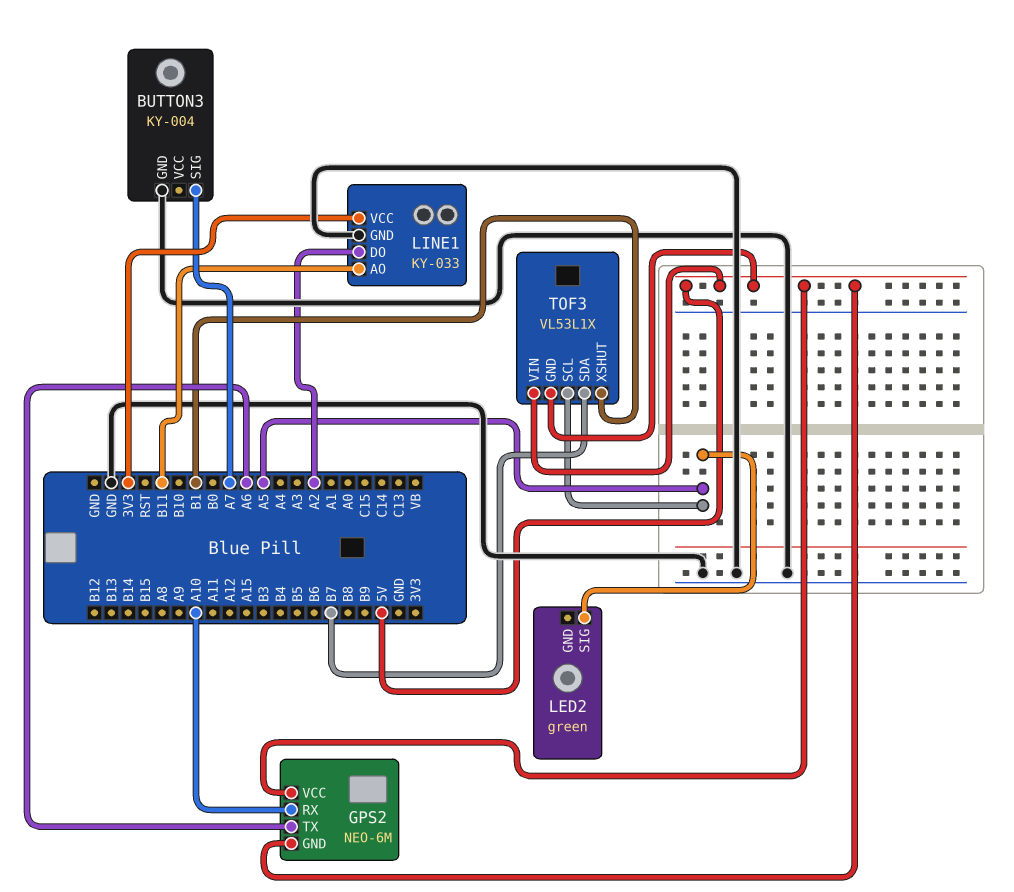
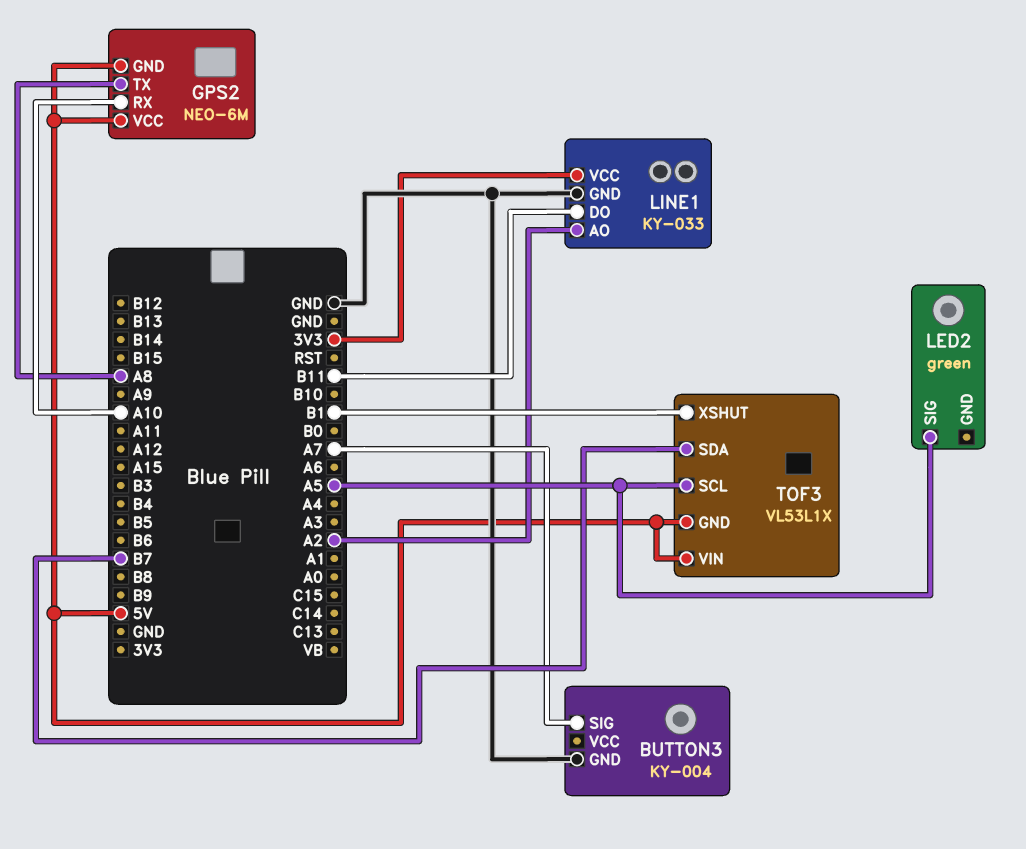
GPS2 pin TX: A6 -> A8
LINE1 pin AO: B11 -> A2
LINE1 pin DO: A2 -> B11

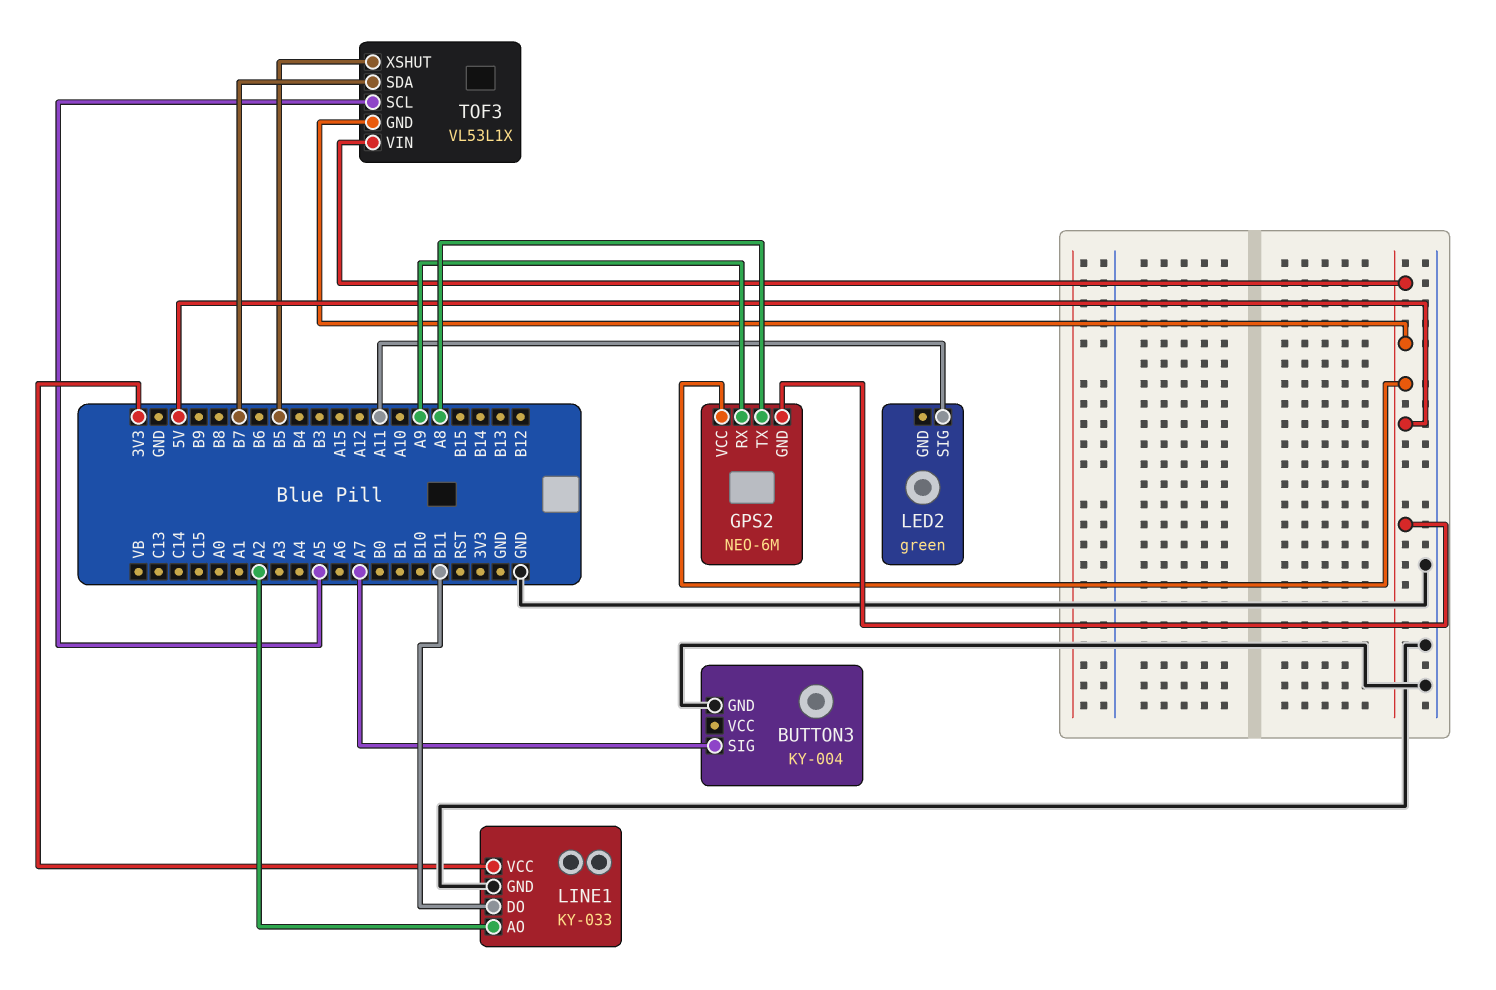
GPS2 pin RX: A10 -> A9
LED2 pin SIG: A5 -> A11
TOF3 pin XSHUT: B1 -> B5

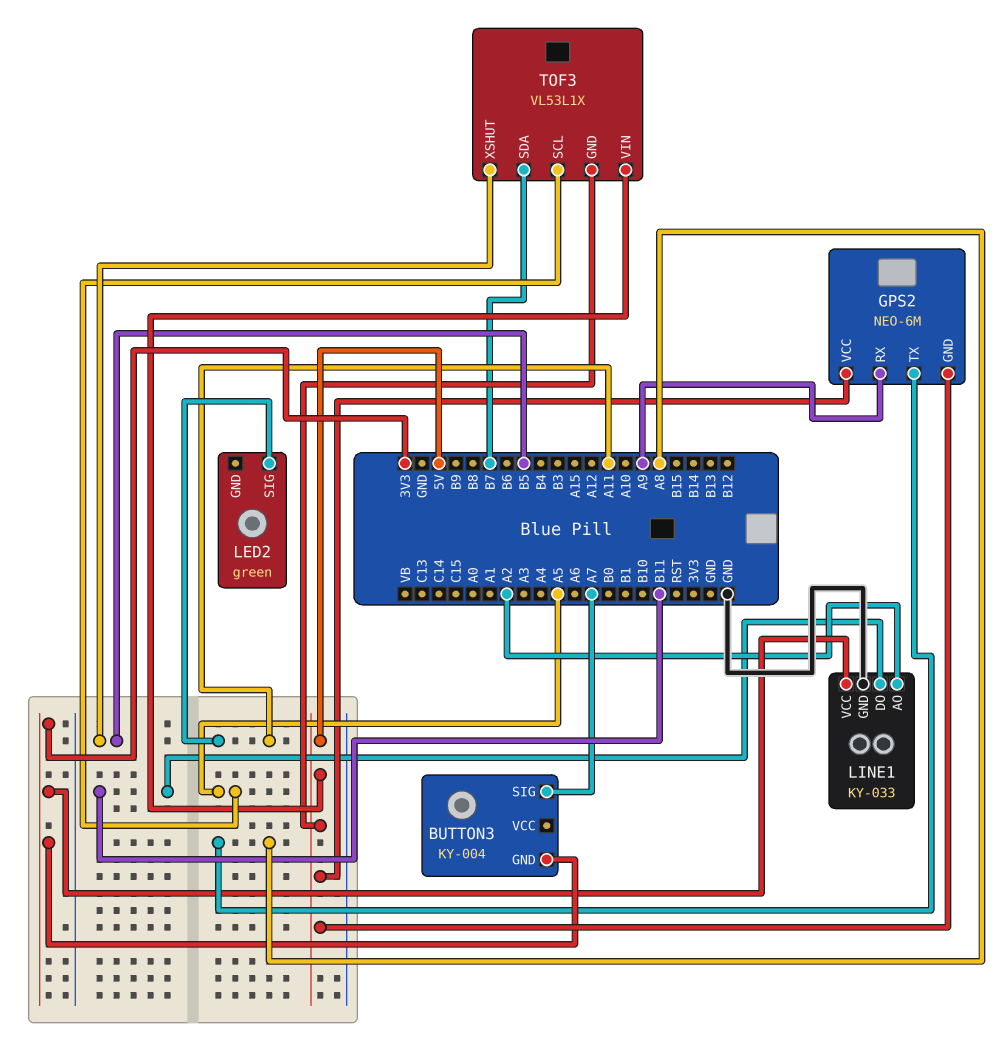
BUTTON3 pin GND: GND -> 3V3

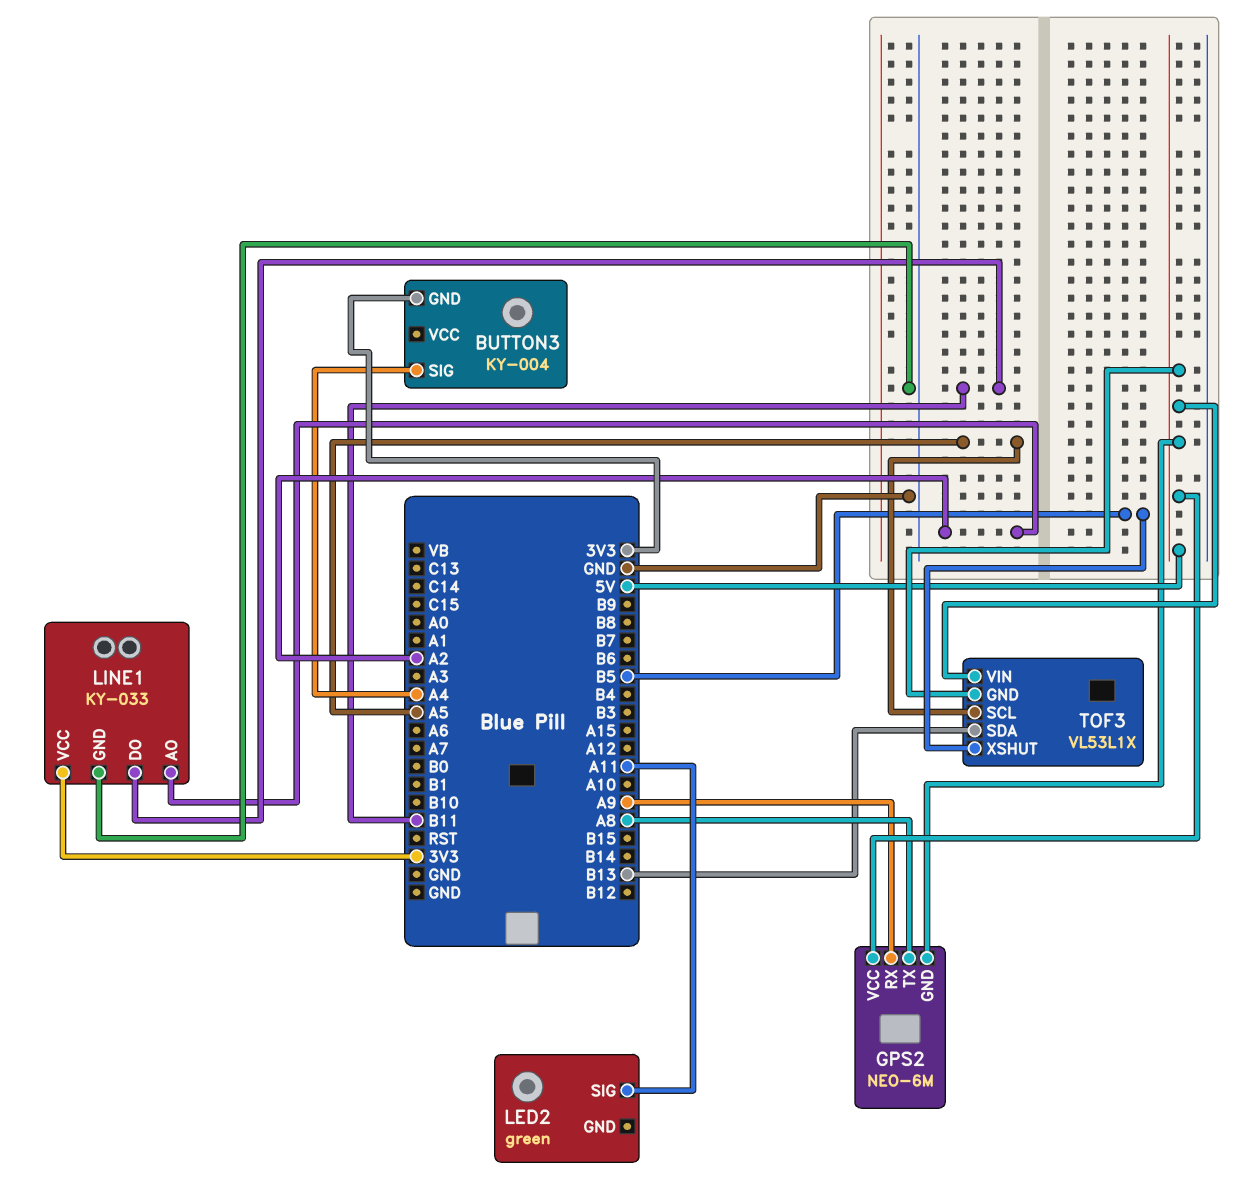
BUTTON3 pin SIG: A7 -> A4
TOF3 pin SDA: B7 -> B13

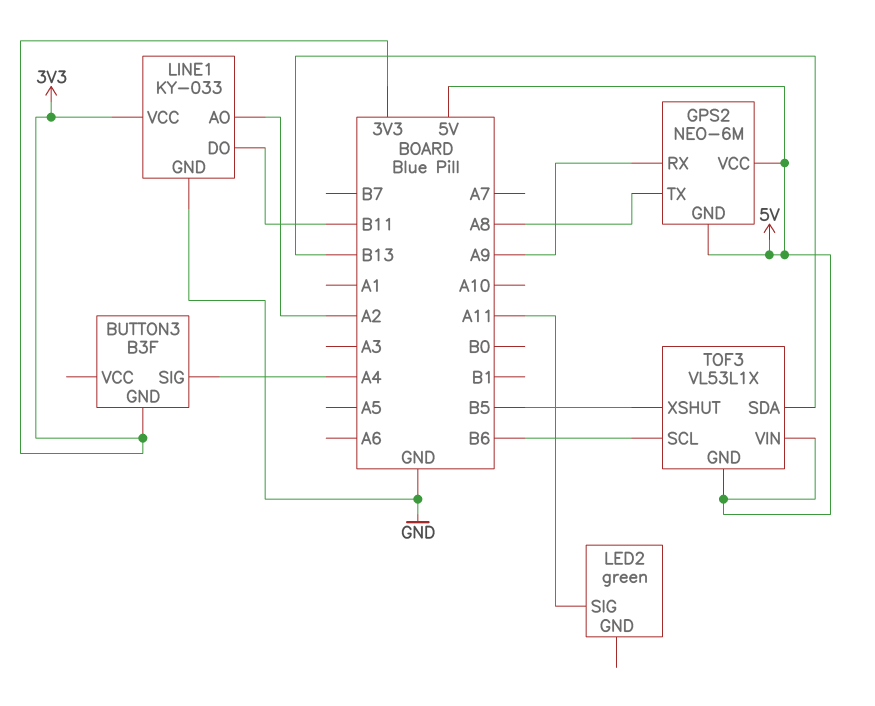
BUTTON3: KY-004 -> B3F
TOF3 pin SCL: A5 -> B6

